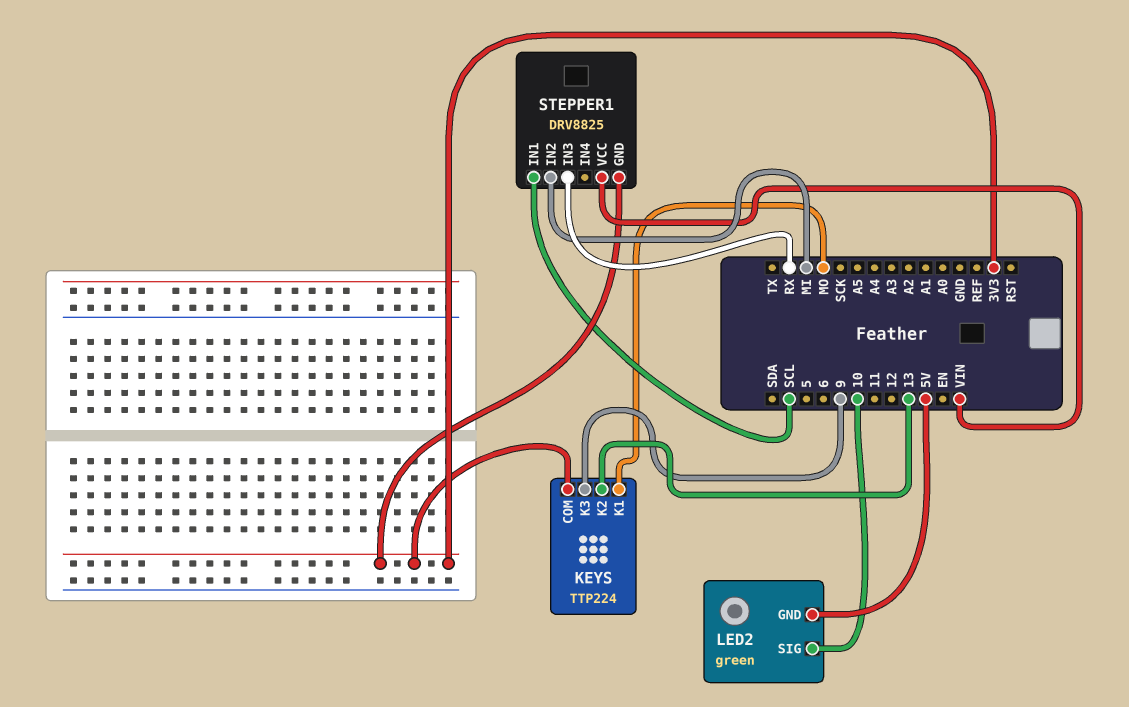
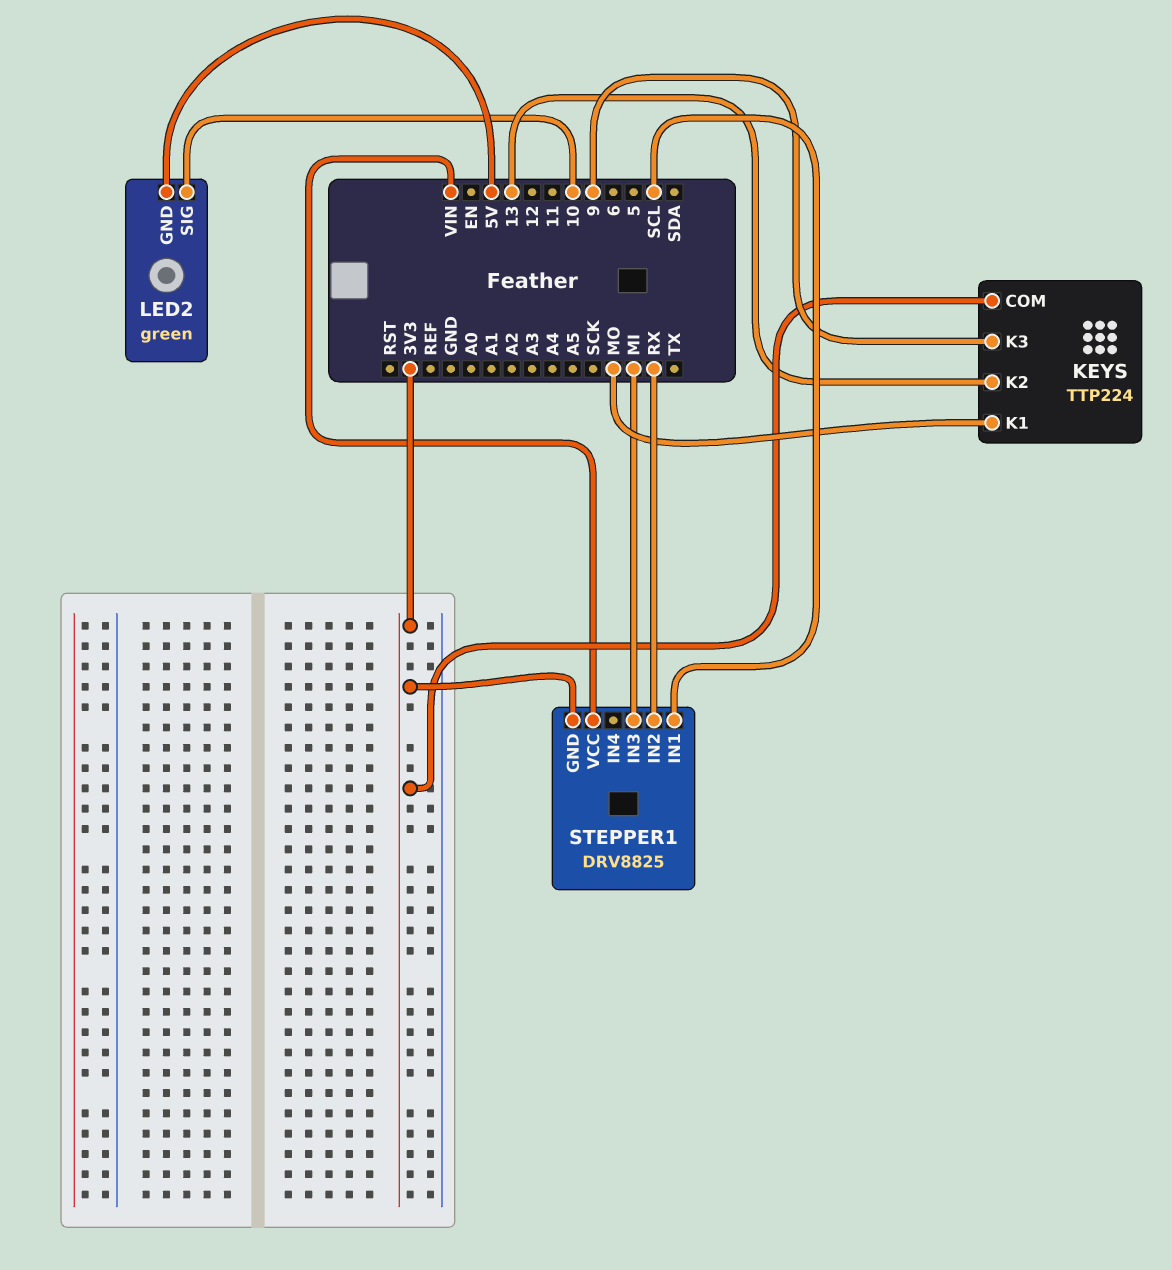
STEPPER1 pin IN2: MI -> RX
STEPPER1 pin IN3: RX -> MI

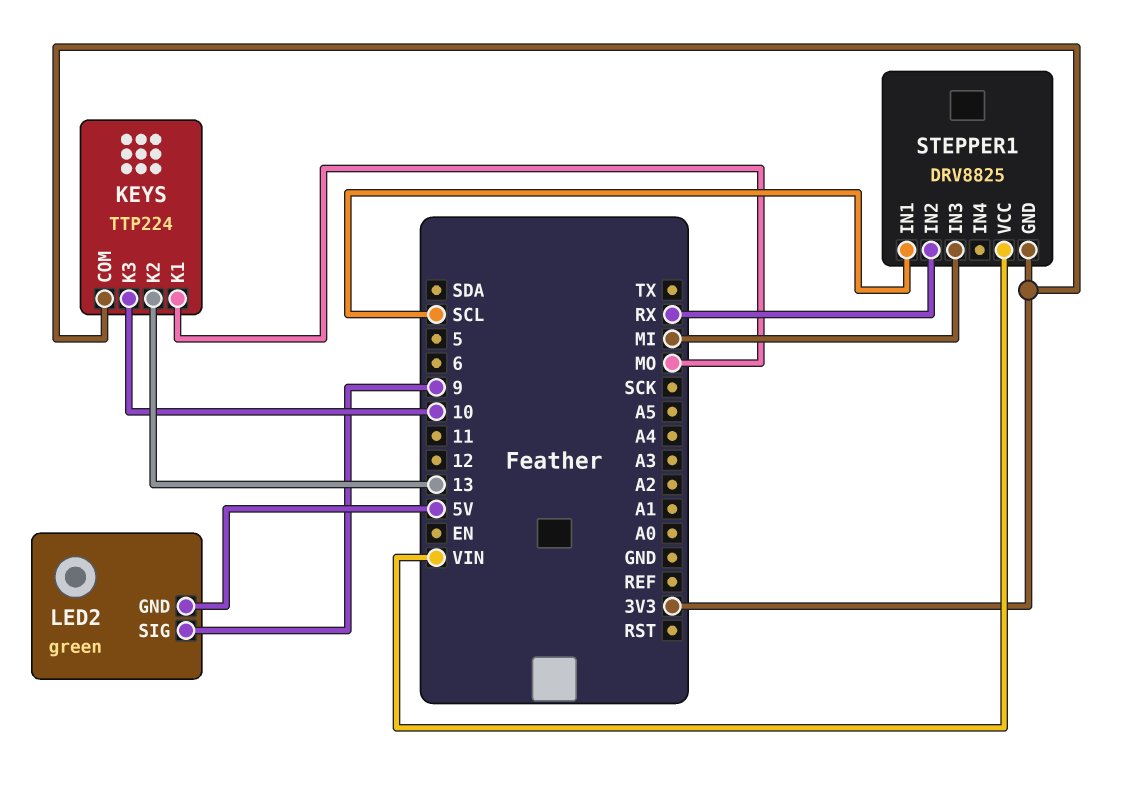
KEYS pin K3: 9 -> 10
LED2 pin SIG: 10 -> 9

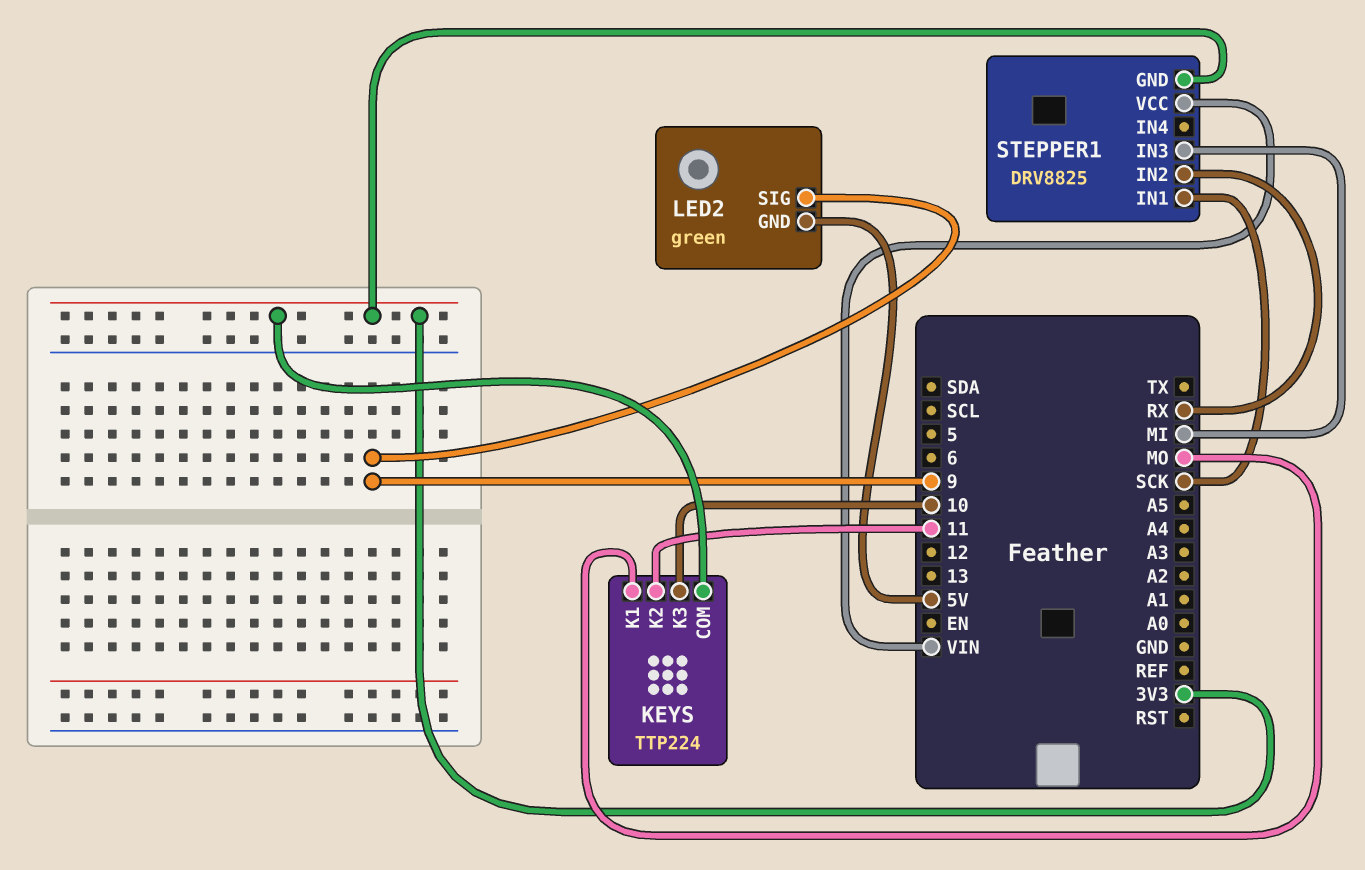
KEYS pin K2: 13 -> 11
STEPPER1 pin IN1: SCL -> SCK

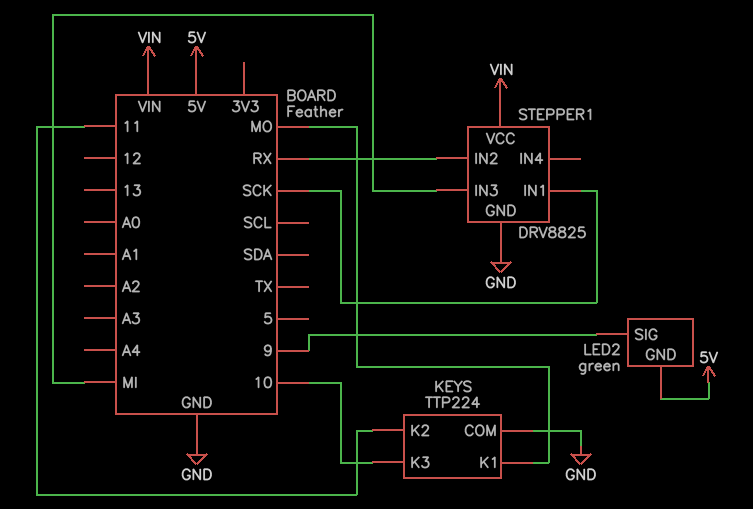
KEYS pin COM: 3V3 -> GND
STEPPER1 pin GND: 3V3 -> GND

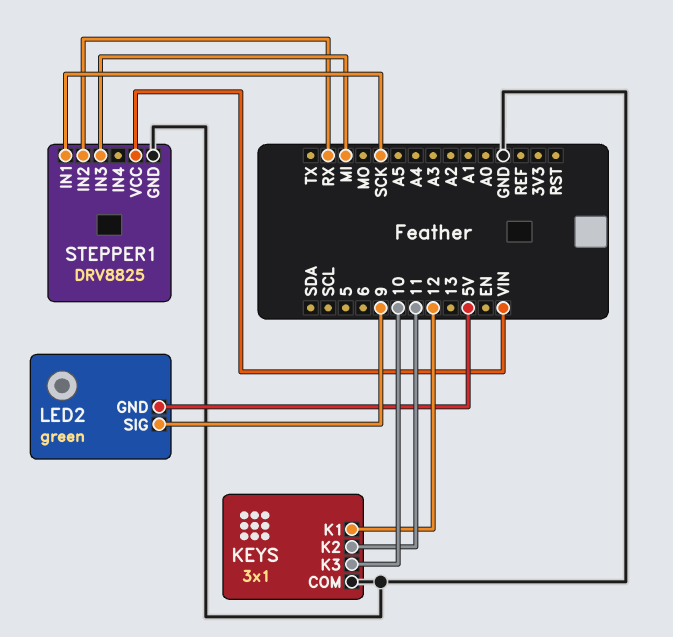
KEYS: TTP224 -> 3x1
KEYS pin K1: MO -> 12

